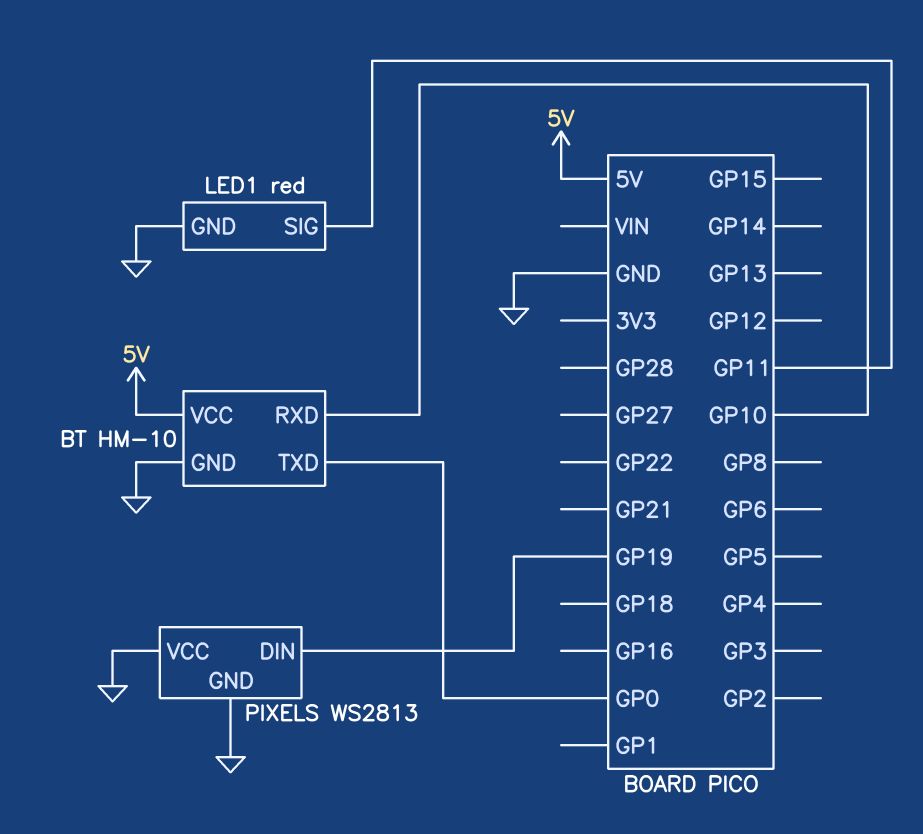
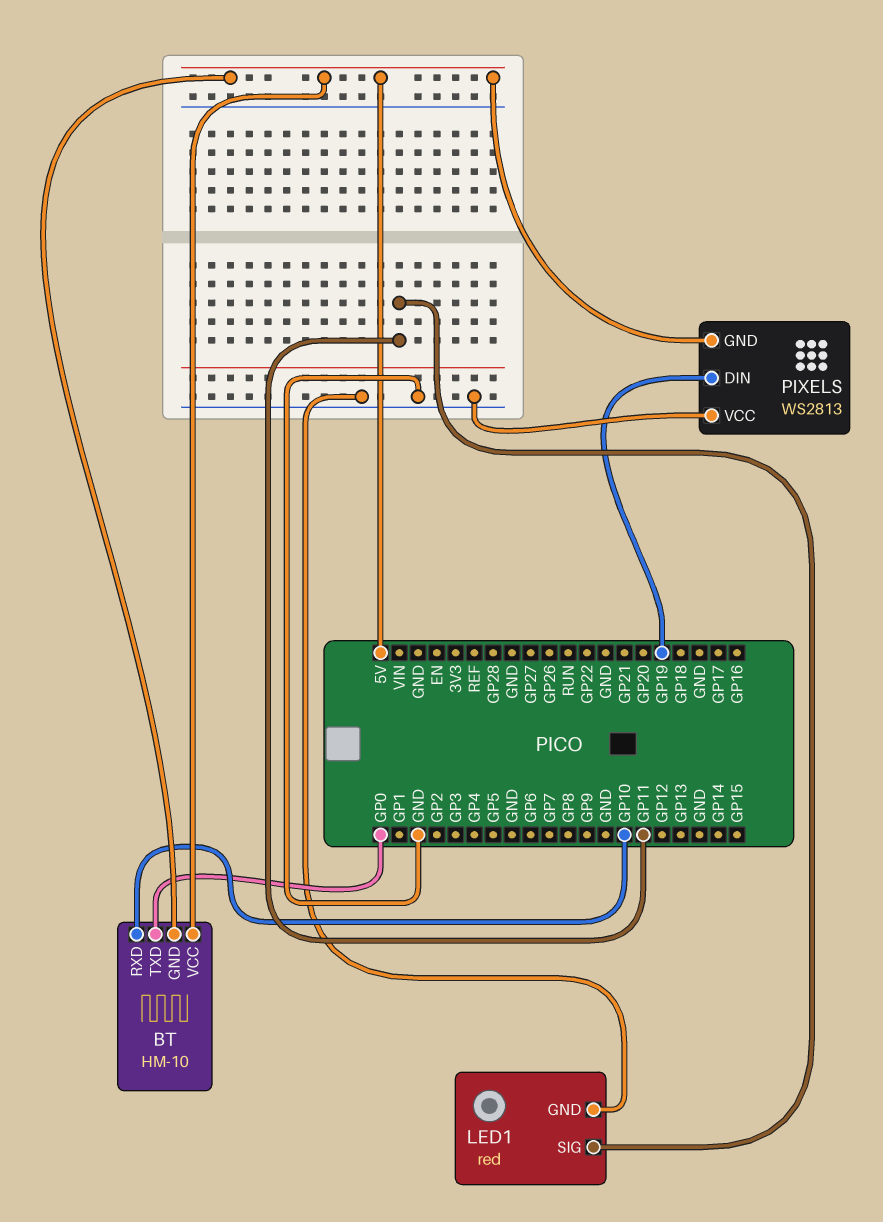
BT pin GND: GND -> 5V
PIXELS pin GND: GND -> 5V

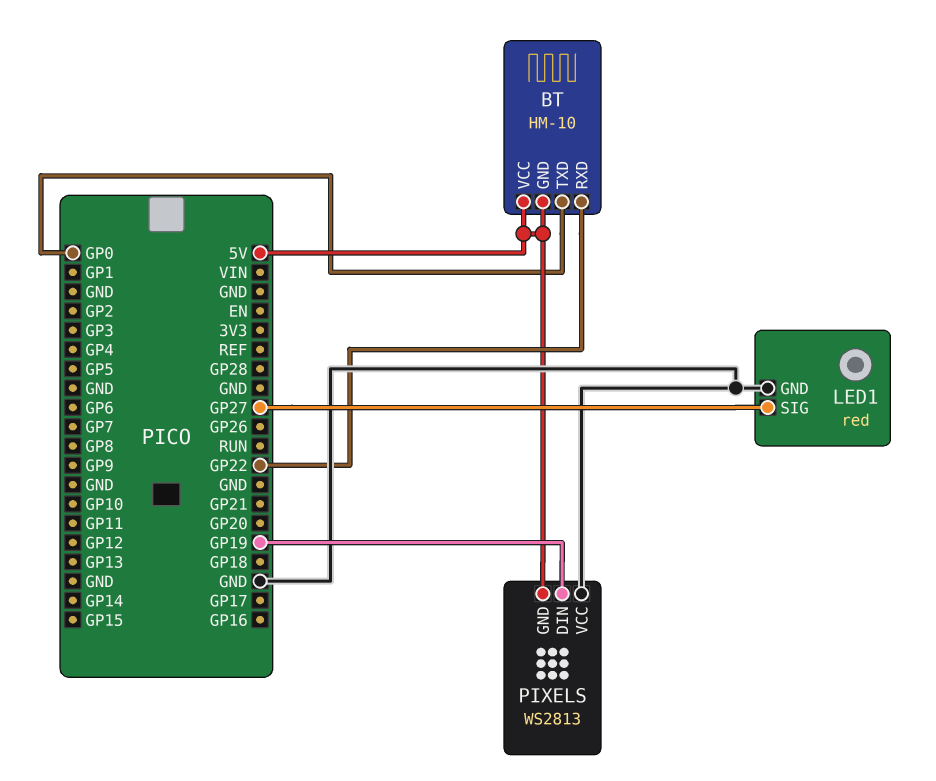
BT pin RXD: GP10 -> GP22
LED1 pin SIG: GP11 -> GP27

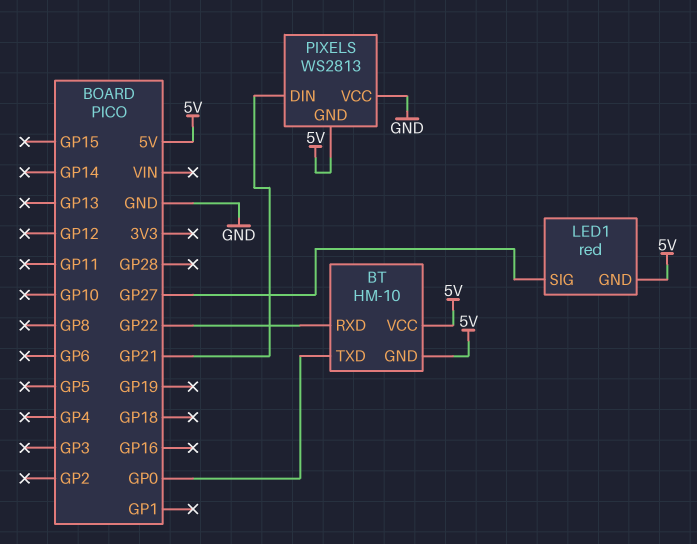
LED1 pin GND: GND -> 5V
PIXELS pin DIN: GP19 -> GP21

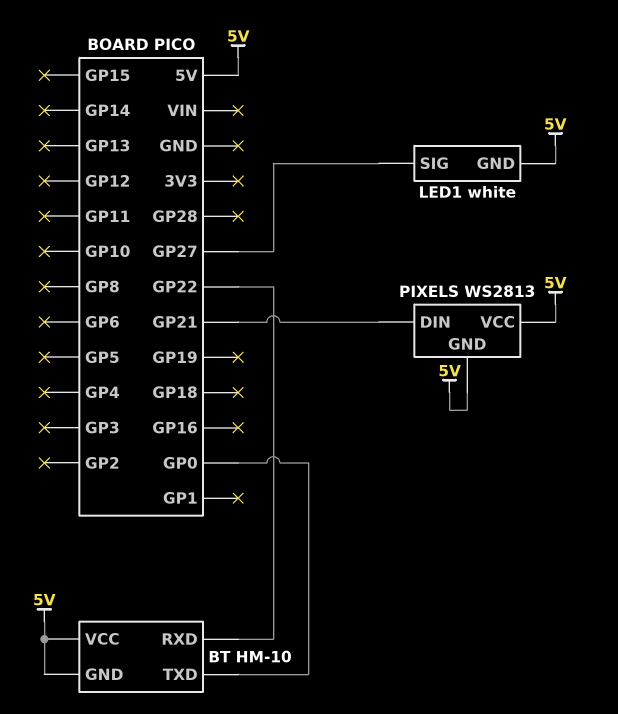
LED1: red -> white
PIXELS pin VCC: GND -> 5V

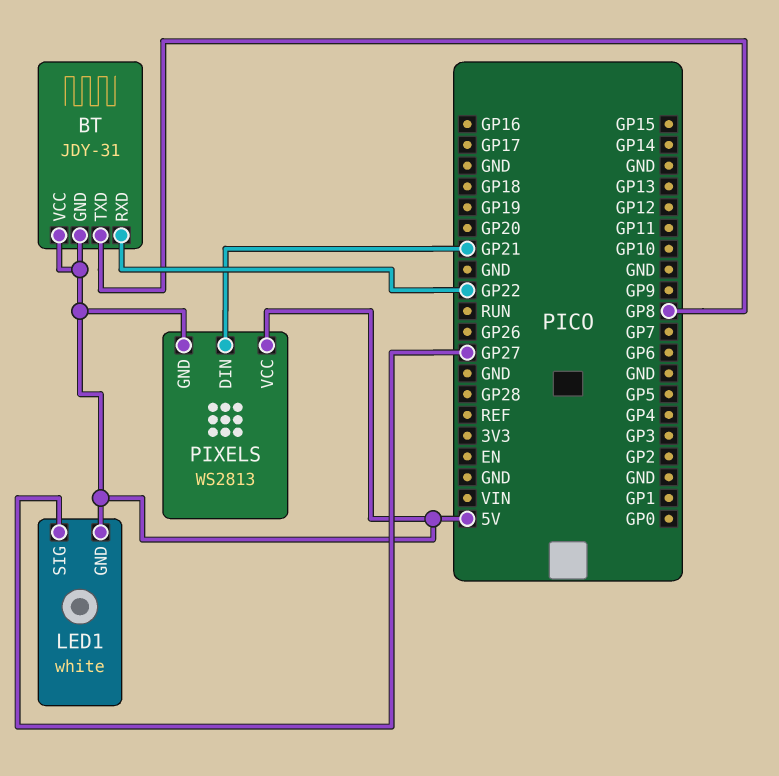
BT: HM-10 -> JDY-31
BT pin TXD: GP0 -> GP8

